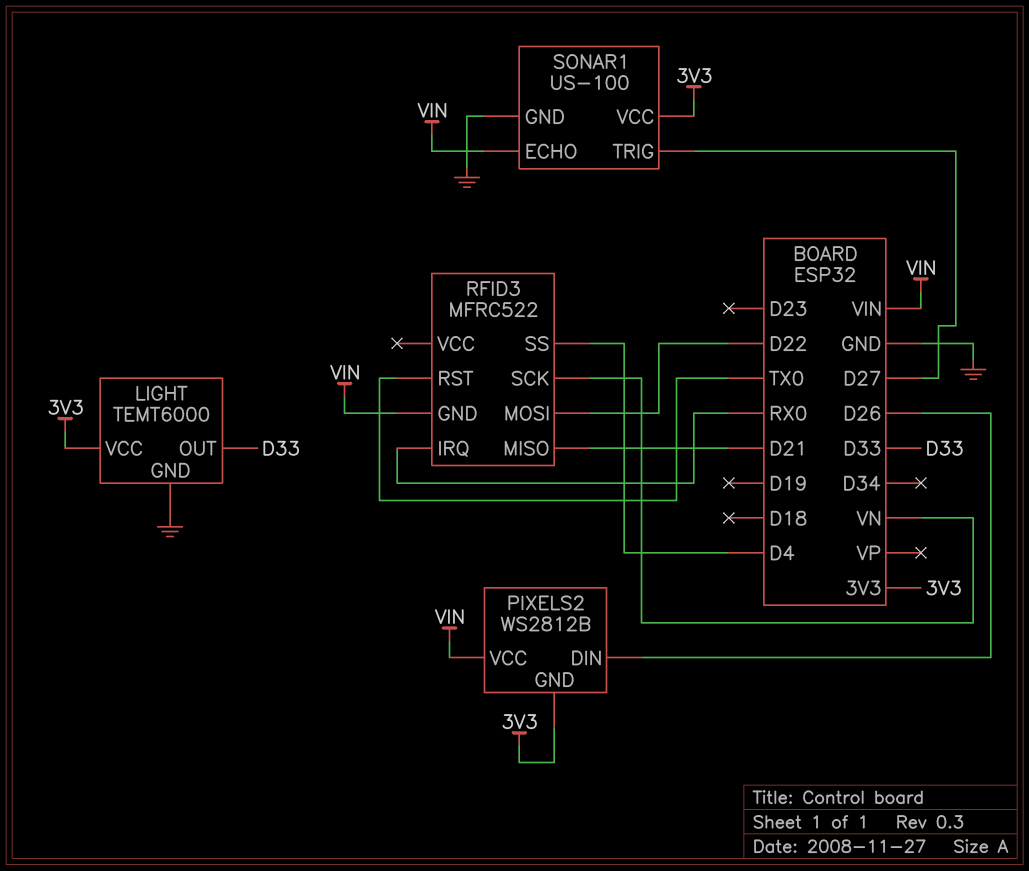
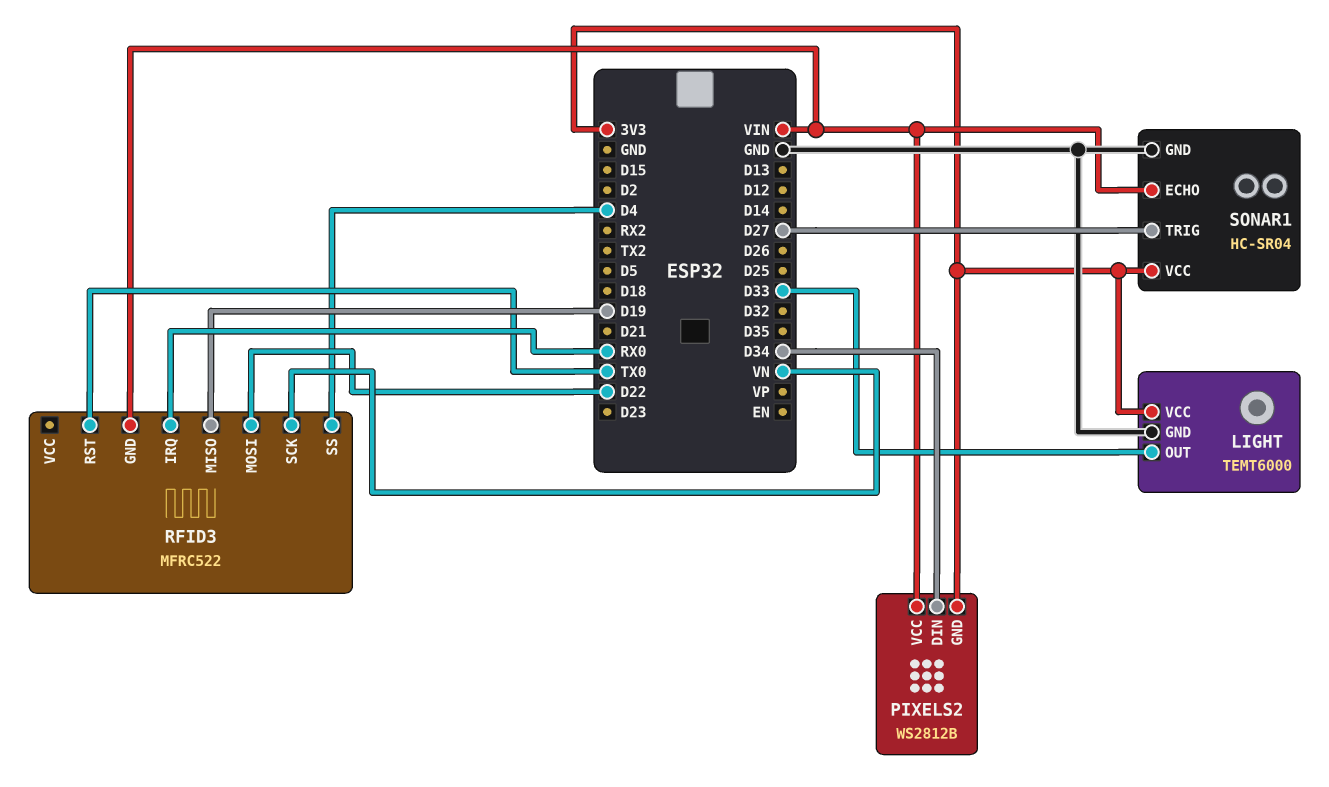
PIXELS2 pin DIN: D26 -> D34
RFID3 pin MISO: D21 -> D19
SONAR1: US-100 -> HC-SR04

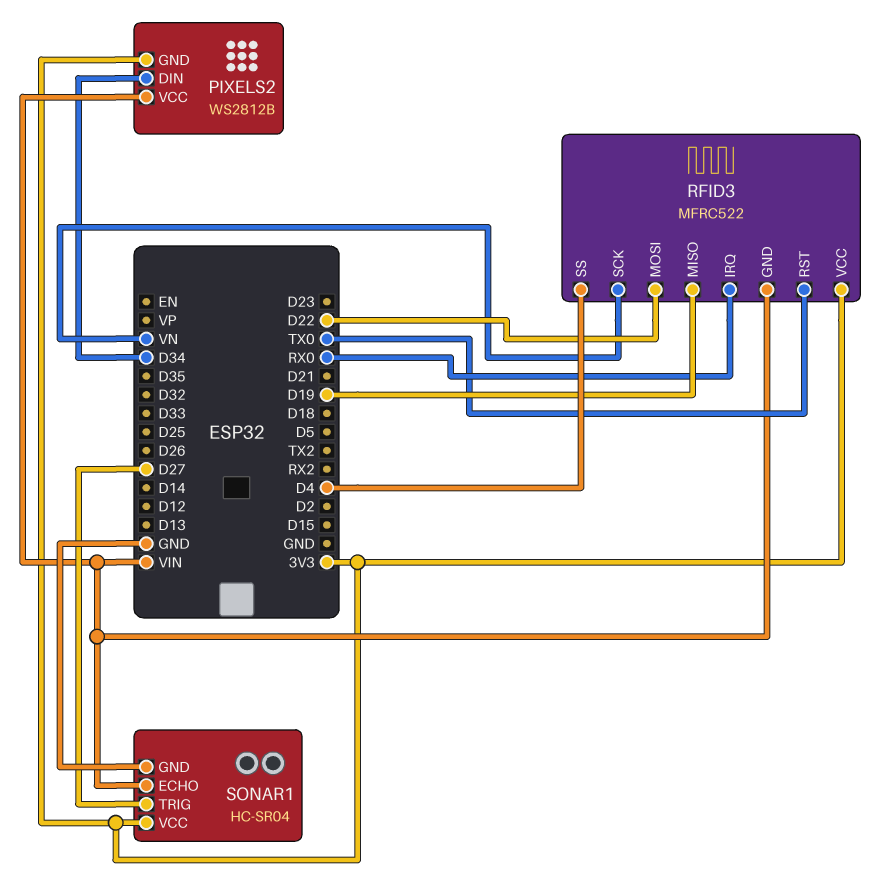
LIGHT: TEMT6000 -> none
LIGHT pin GND: GND -> none
LIGHT pin OUT: D33 -> none
LIGHT pin VCC: 3V3 -> none
RFID3 pin VCC: none -> 3V3

